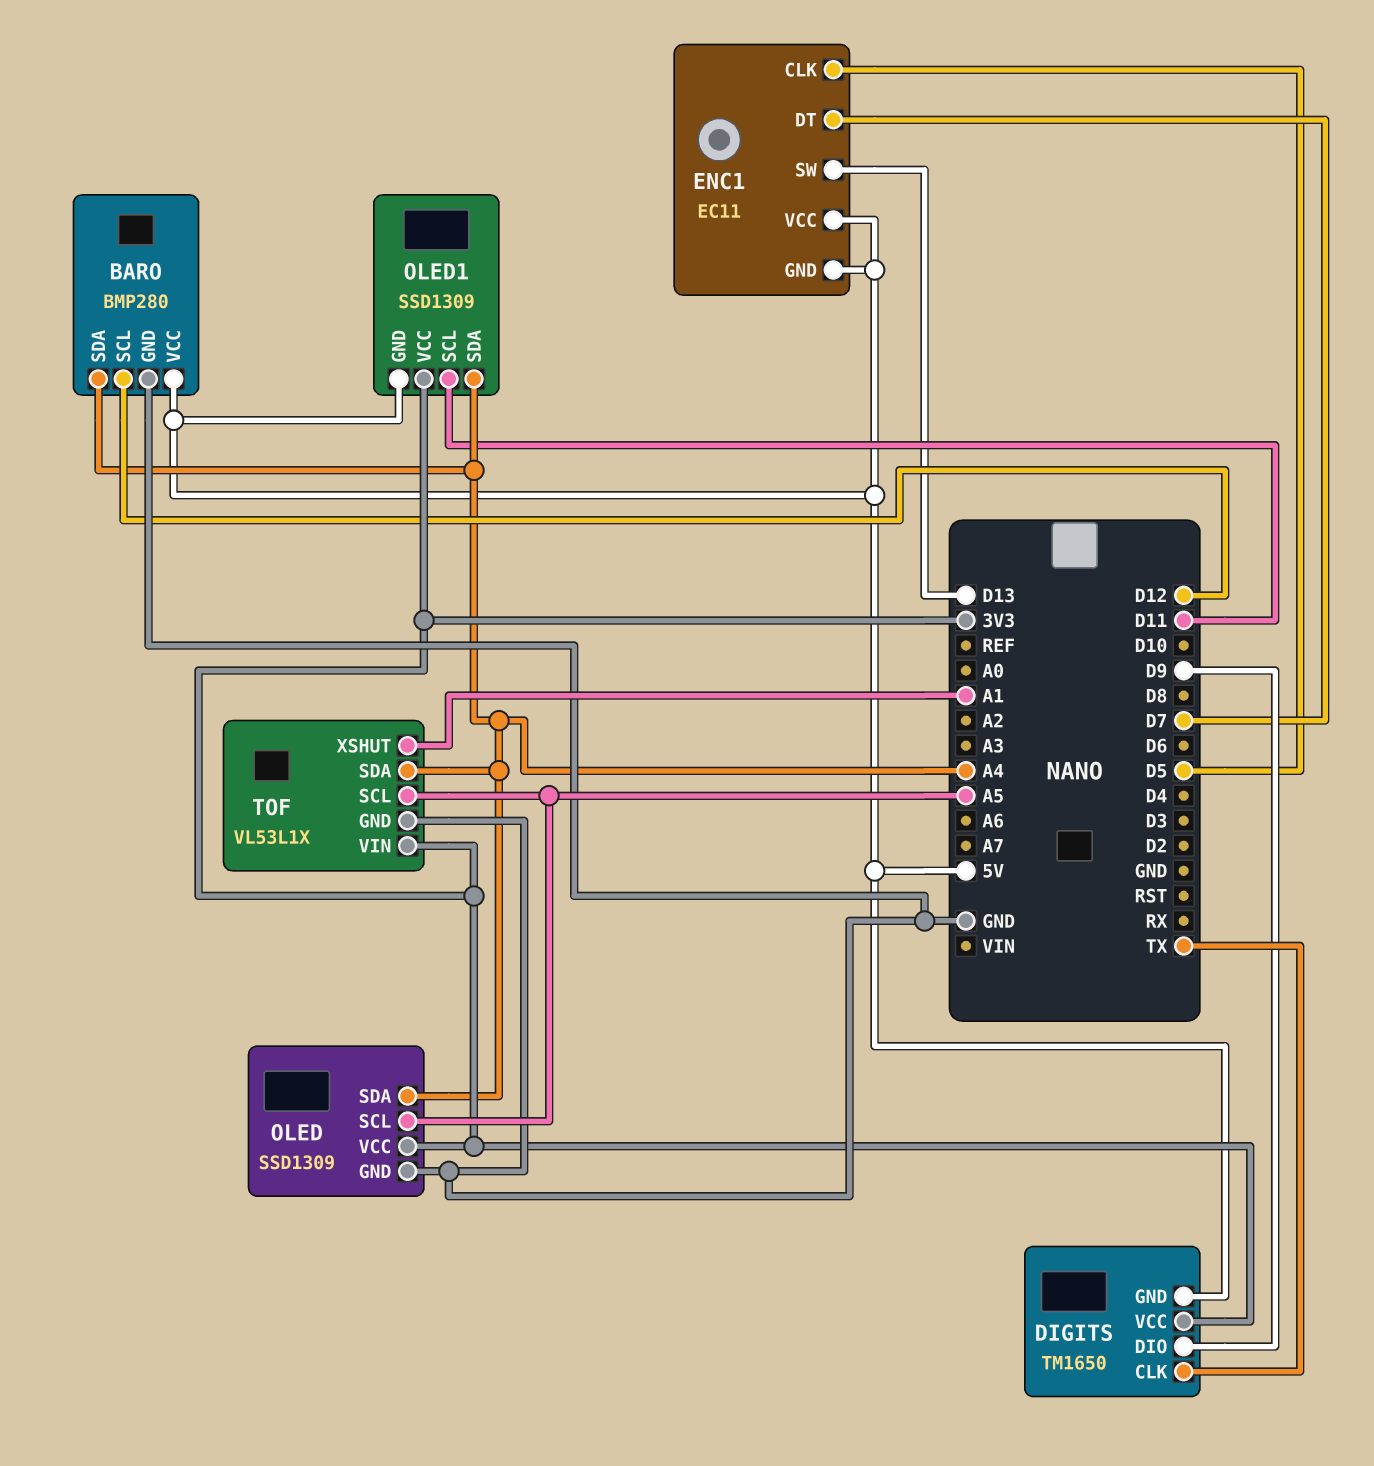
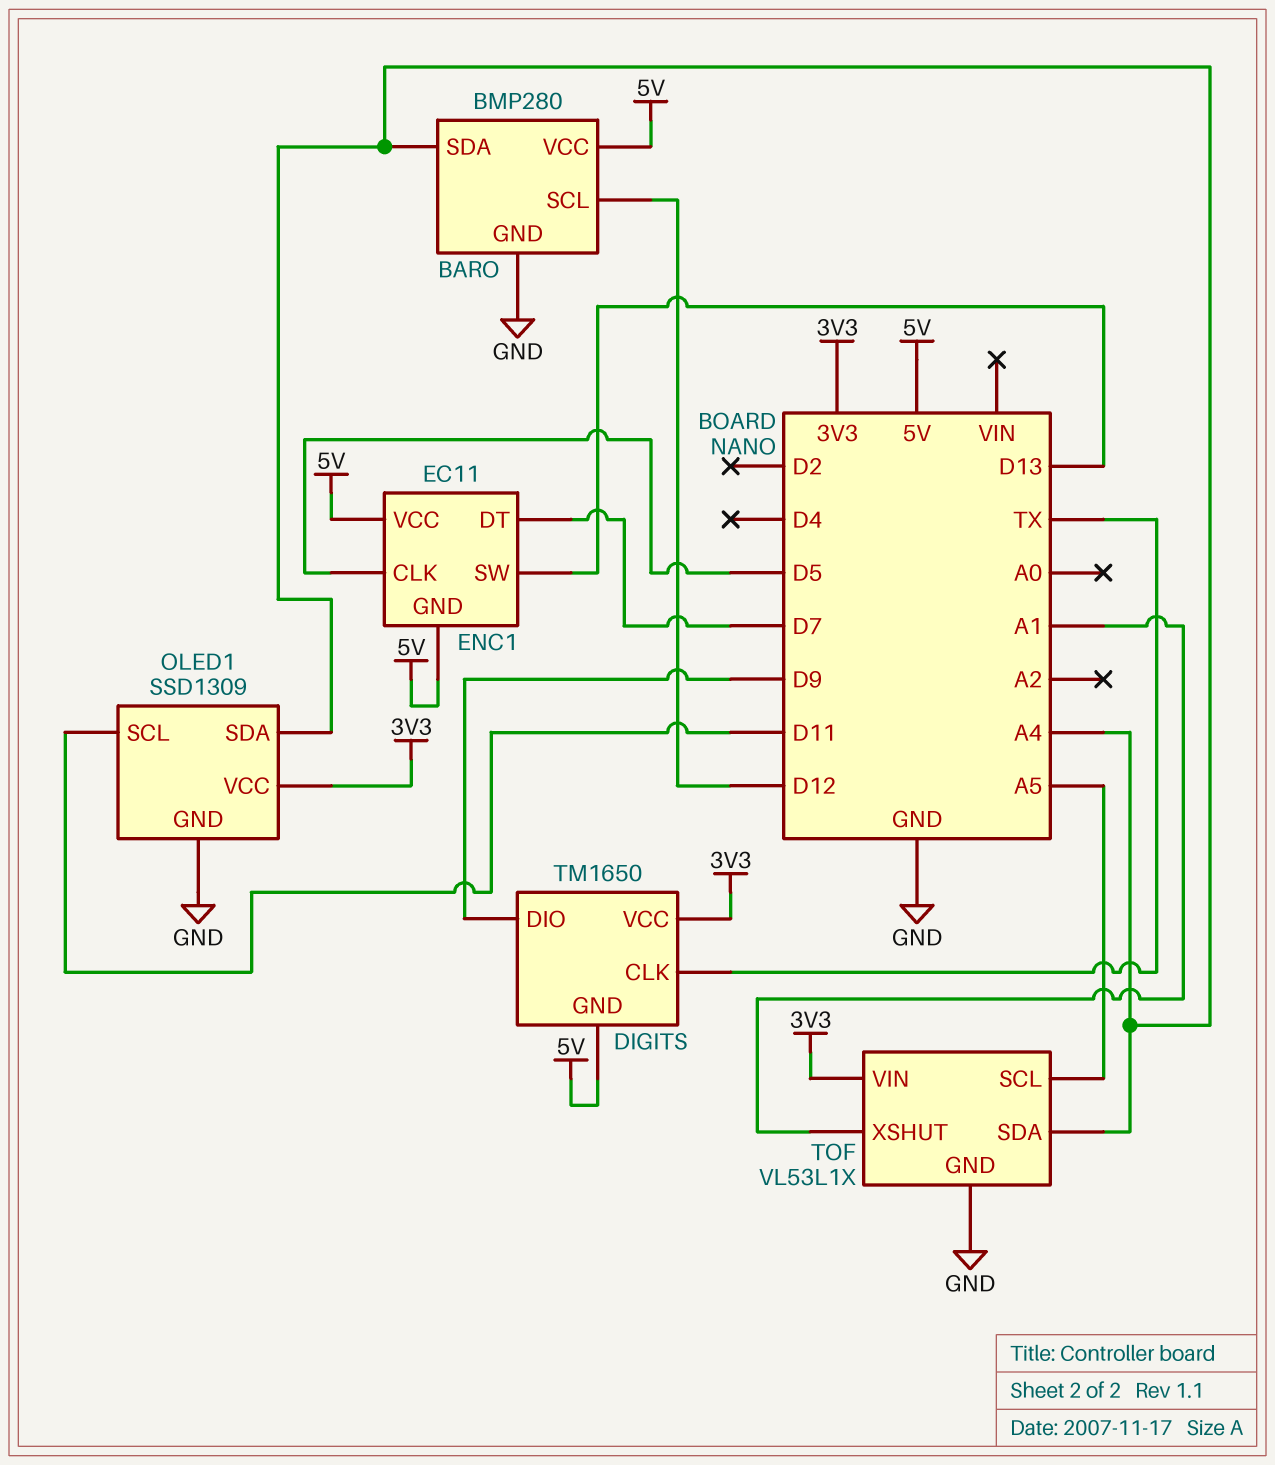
OLED: SSD1309 -> none
OLED pin GND: GND -> none
OLED pin SCL: A5 -> none
OLED pin SDA: A4 -> none
OLED pin VCC: 3V3 -> none
OLED1 pin GND: 5V -> GND

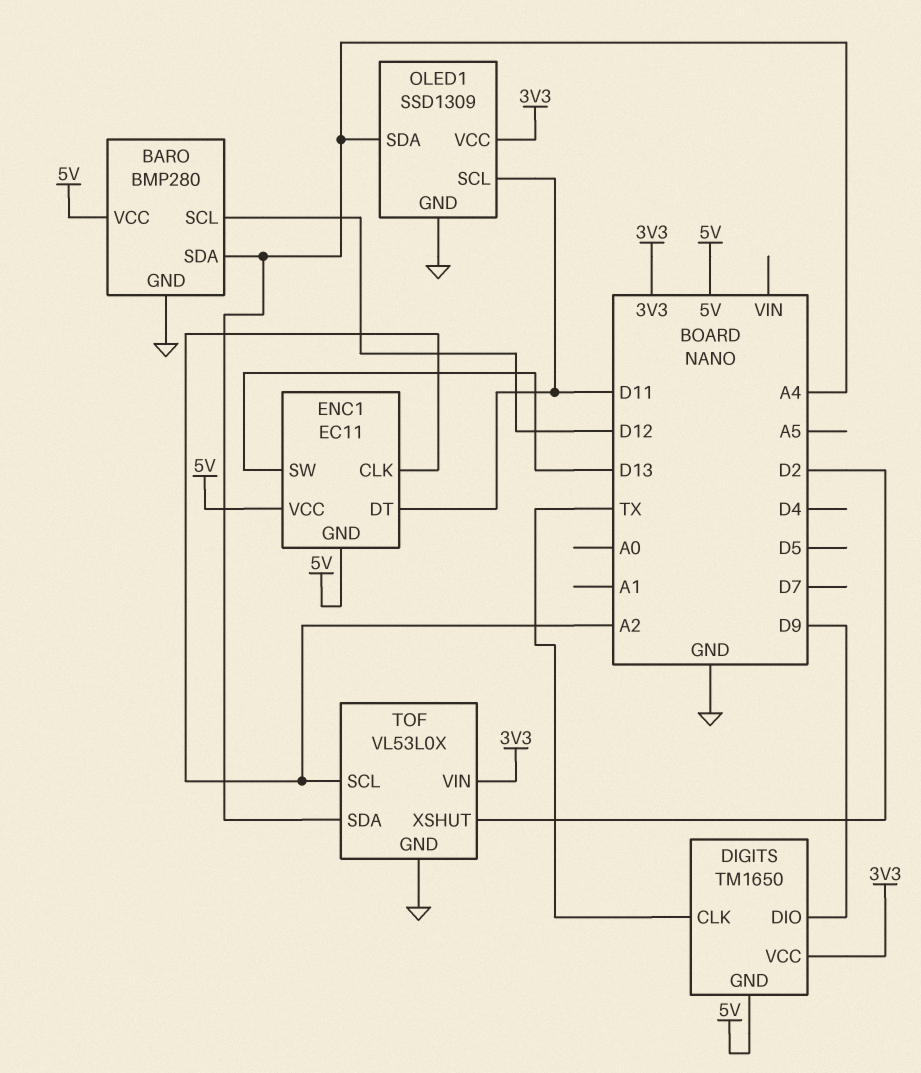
ENC1 pin CLK: D5 -> A2
ENC1 pin DT: D7 -> D11
TOF: VL53L1X -> VL53L0X
TOF pin SCL: A5 -> A2
TOF pin XSHUT: A1 -> D2

